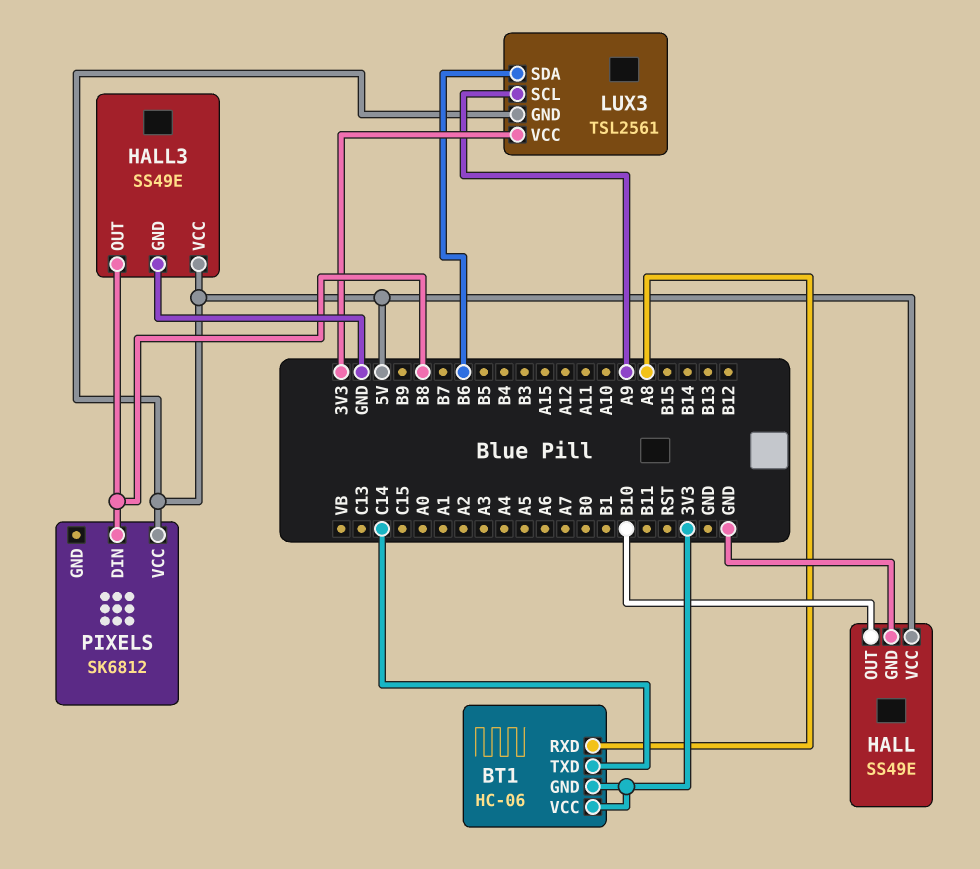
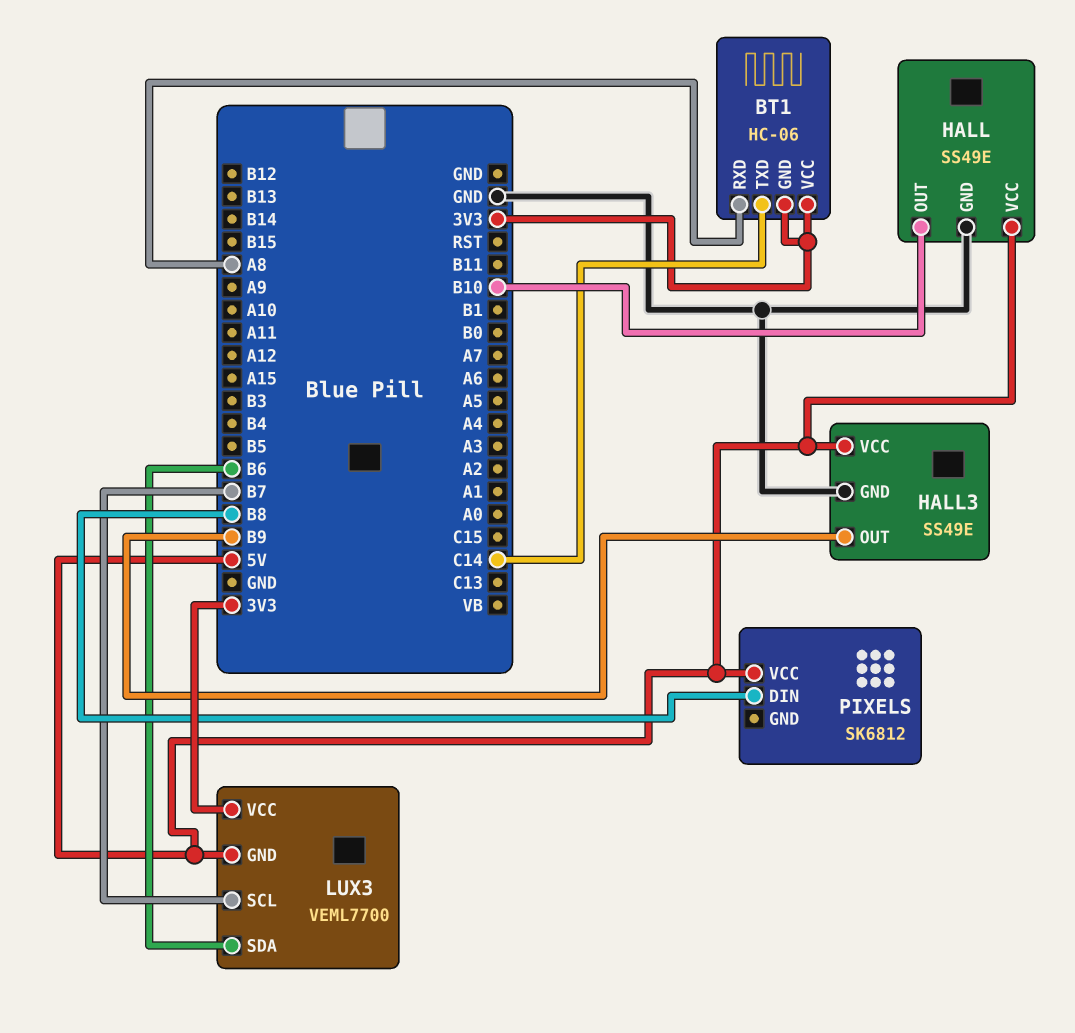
HALL3 pin OUT: B8 -> B9
LUX3: TSL2561 -> VEML7700
LUX3 pin SCL: A9 -> B7

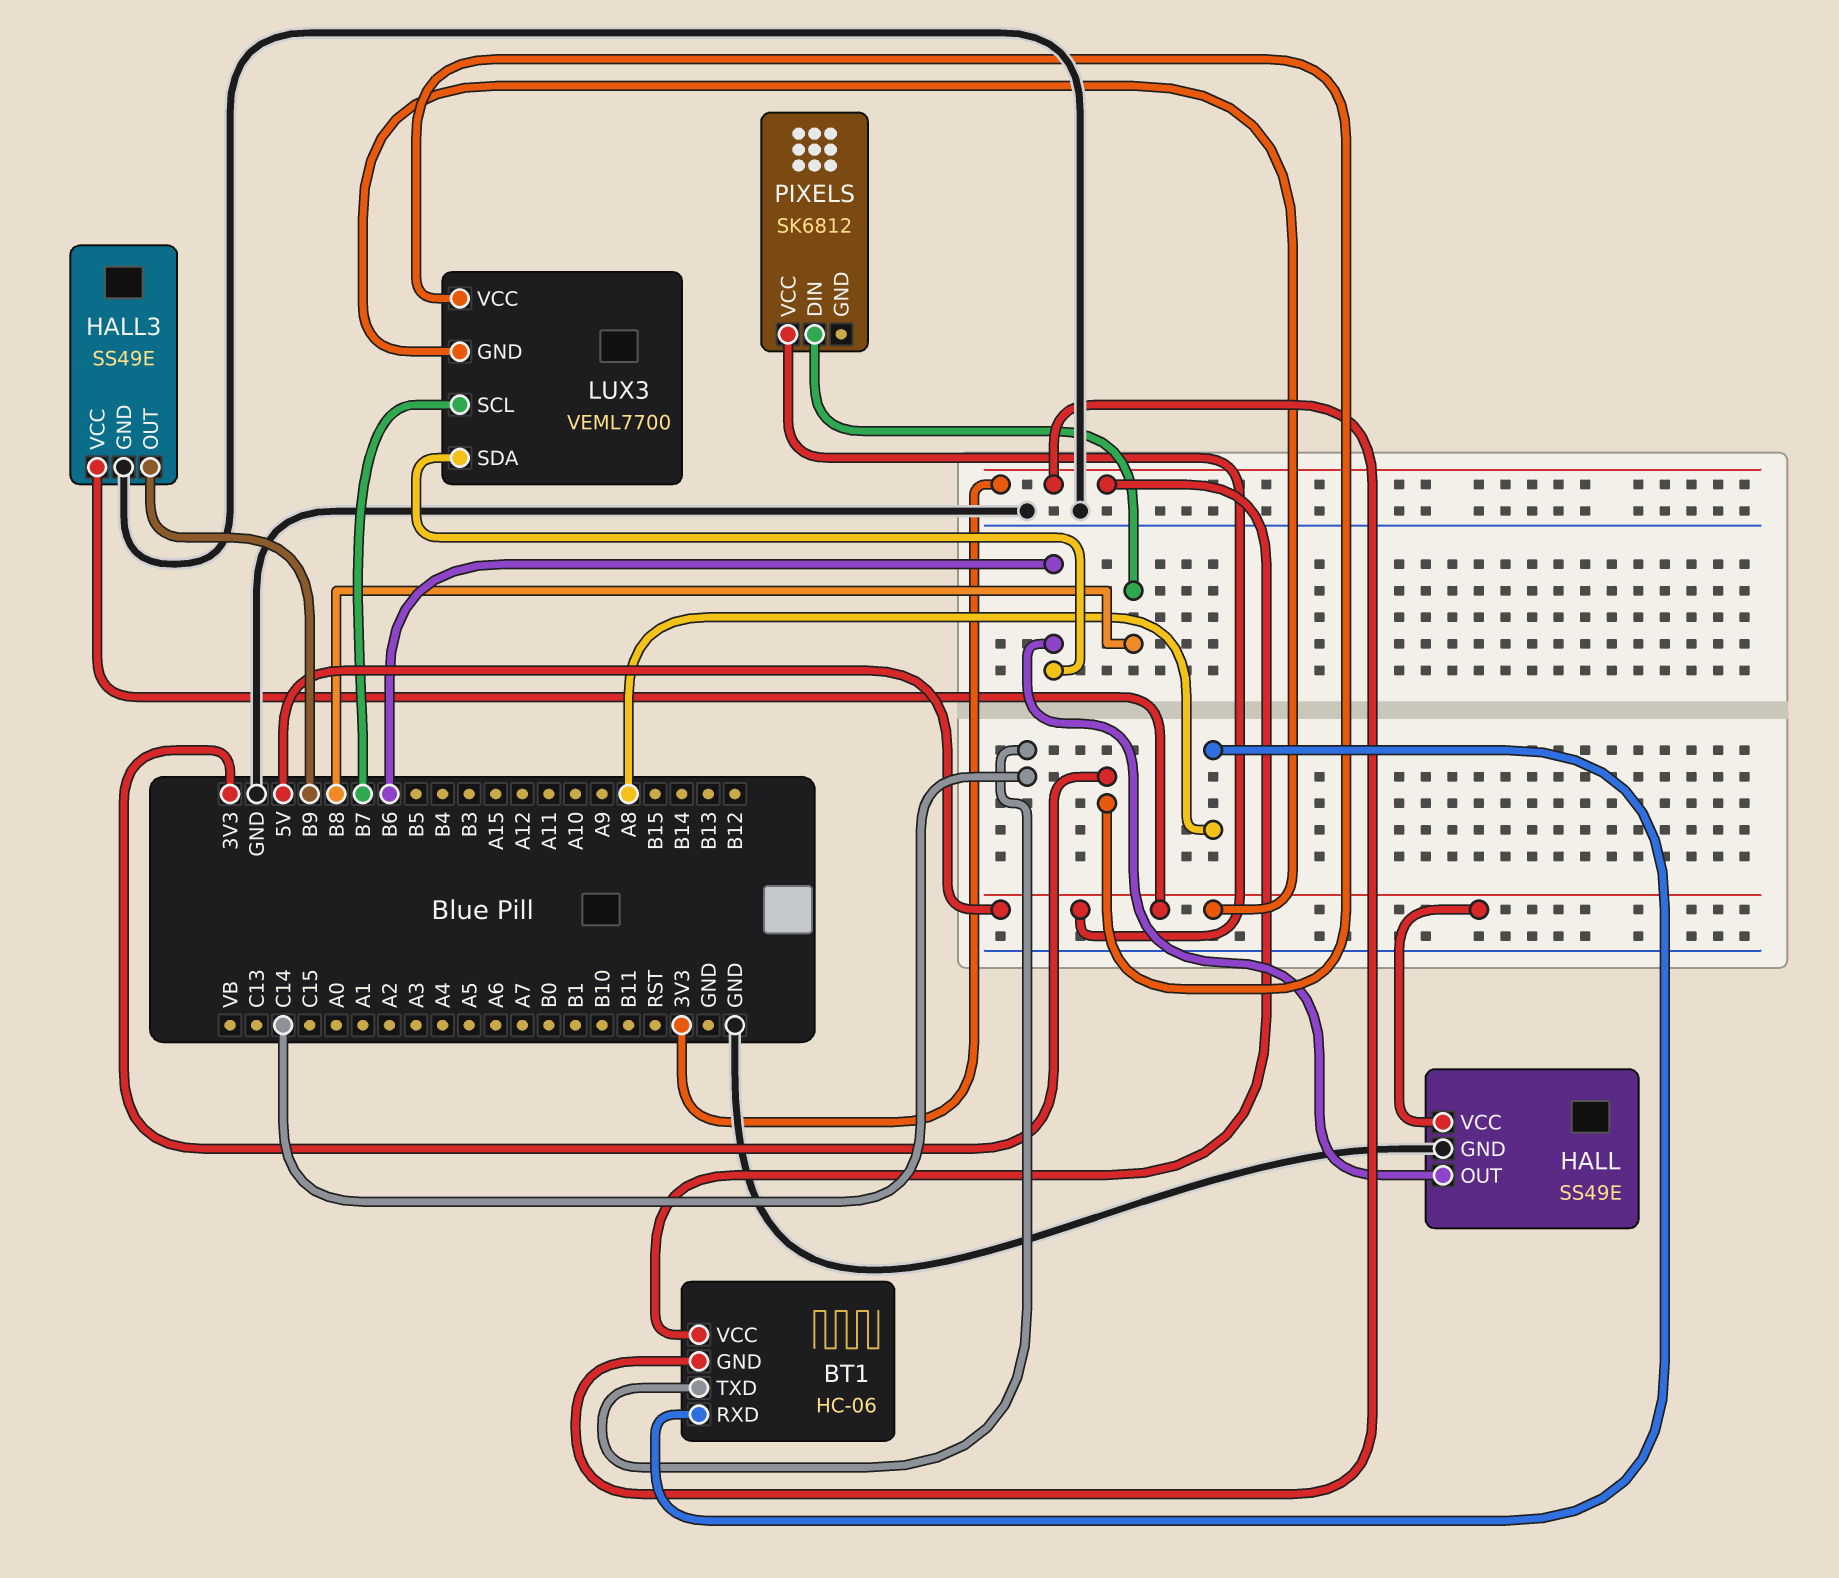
HALL pin OUT: B10 -> B6

